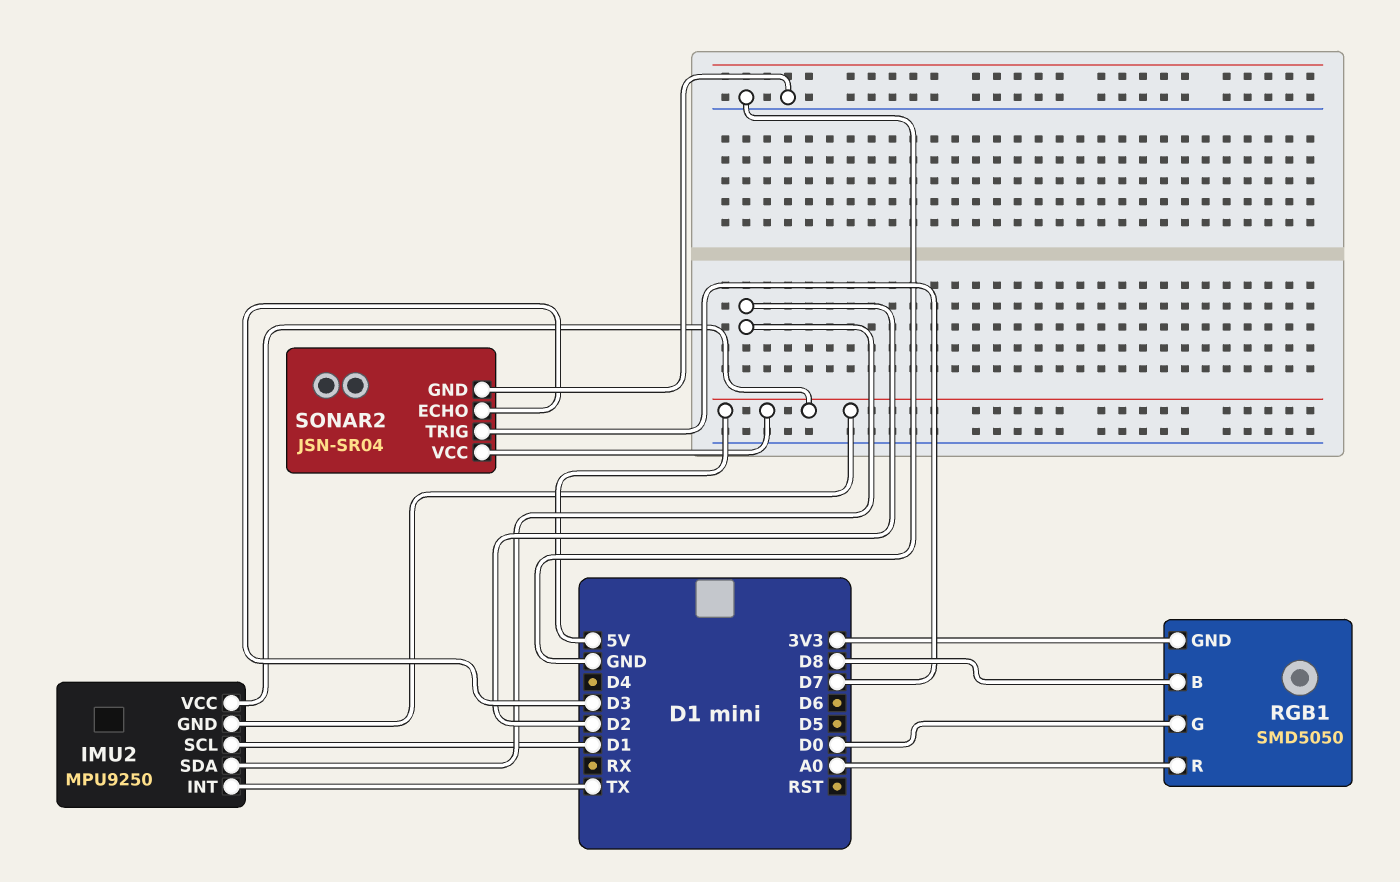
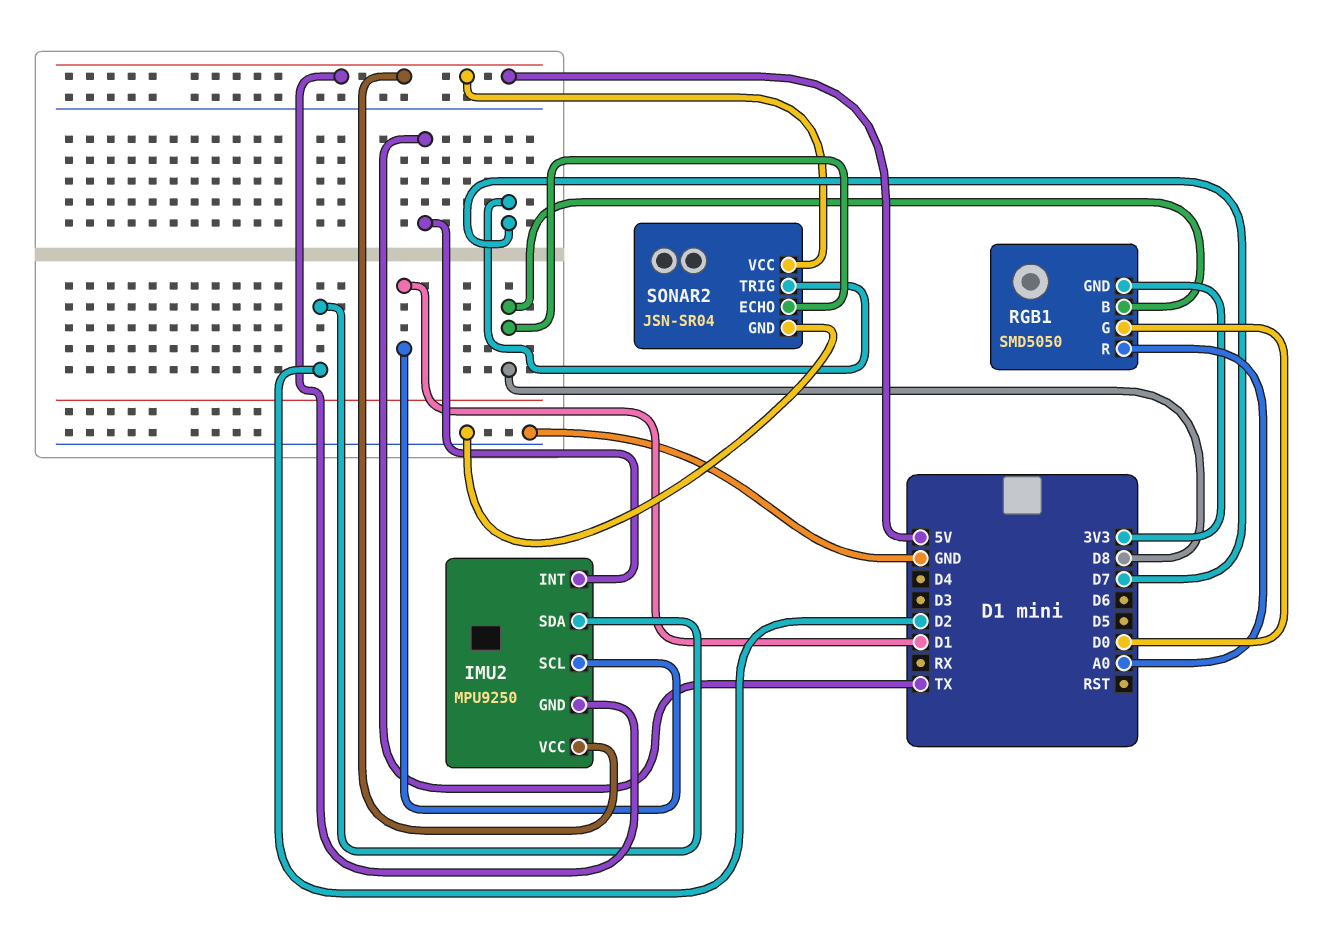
SONAR2 pin ECHO: D3 -> D8

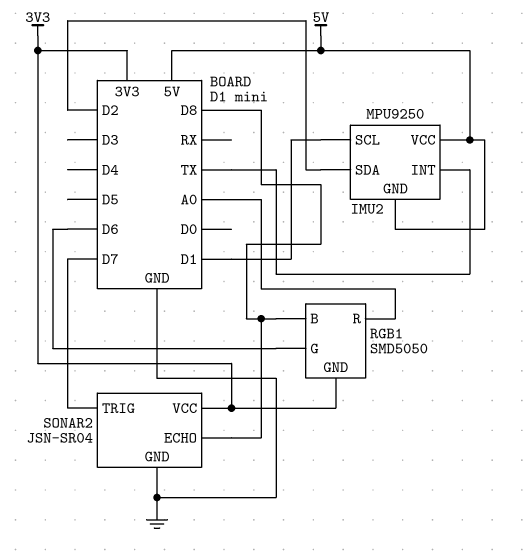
RGB1 pin G: D0 -> D6
SONAR2 pin VCC: 5V -> 3V3

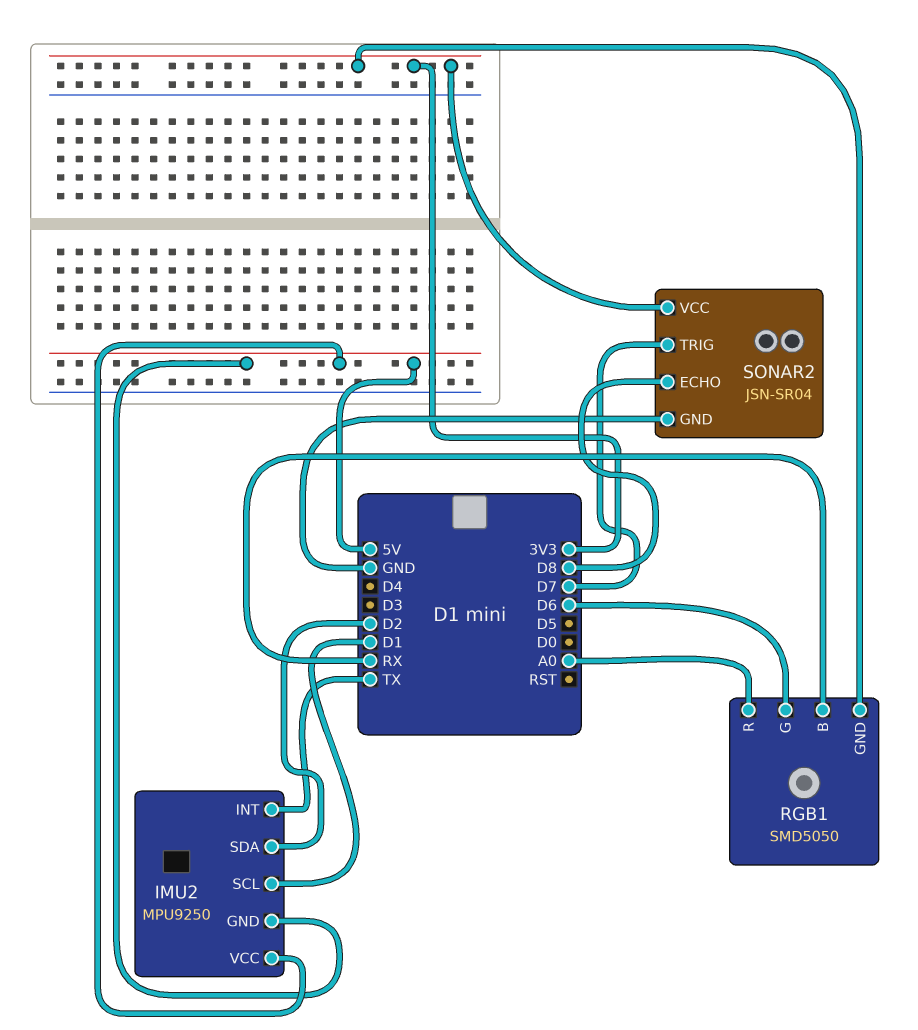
RGB1 pin B: D8 -> RX

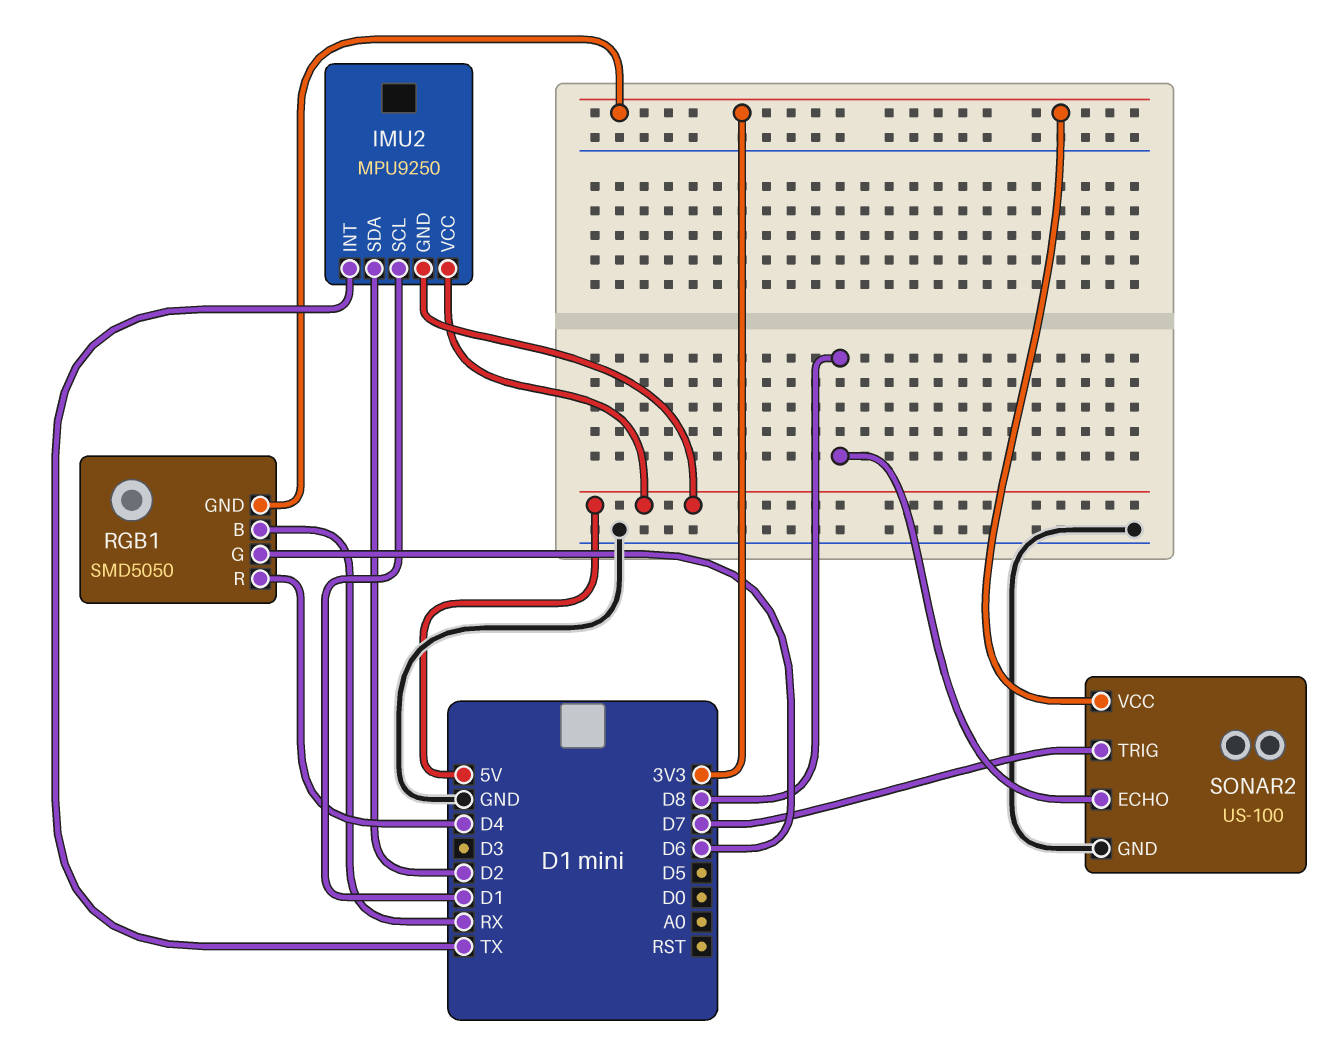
RGB1 pin R: A0 -> D4
SONAR2: JSN-SR04 -> US-100

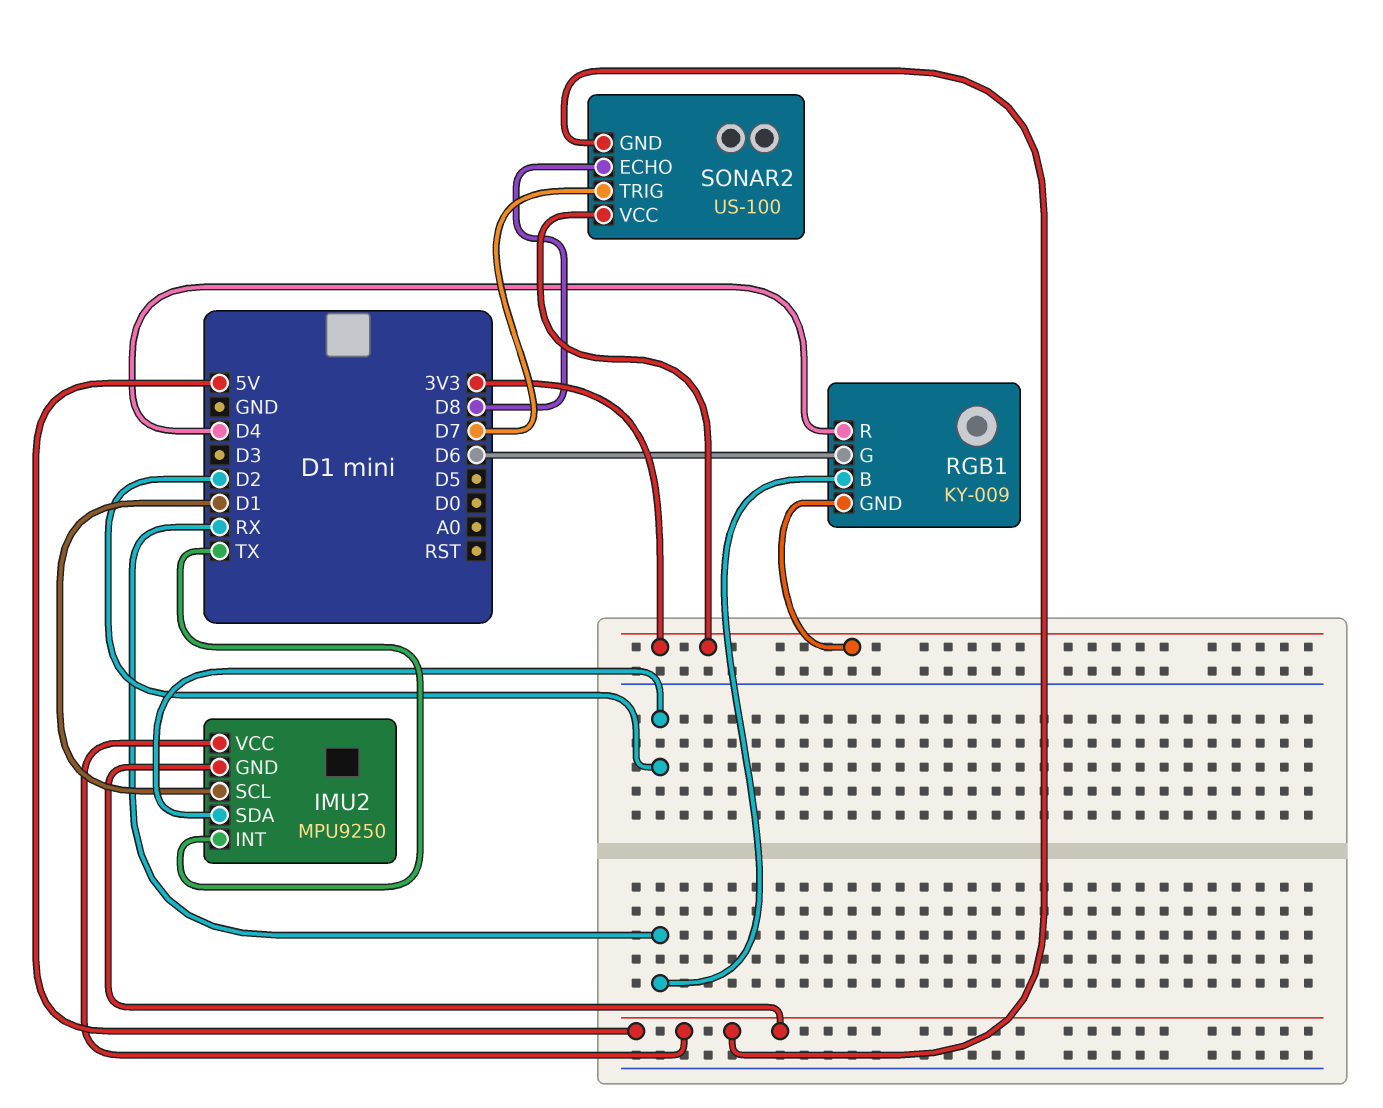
RGB1: SMD5050 -> KY-009
SONAR2 pin GND: GND -> 5V

